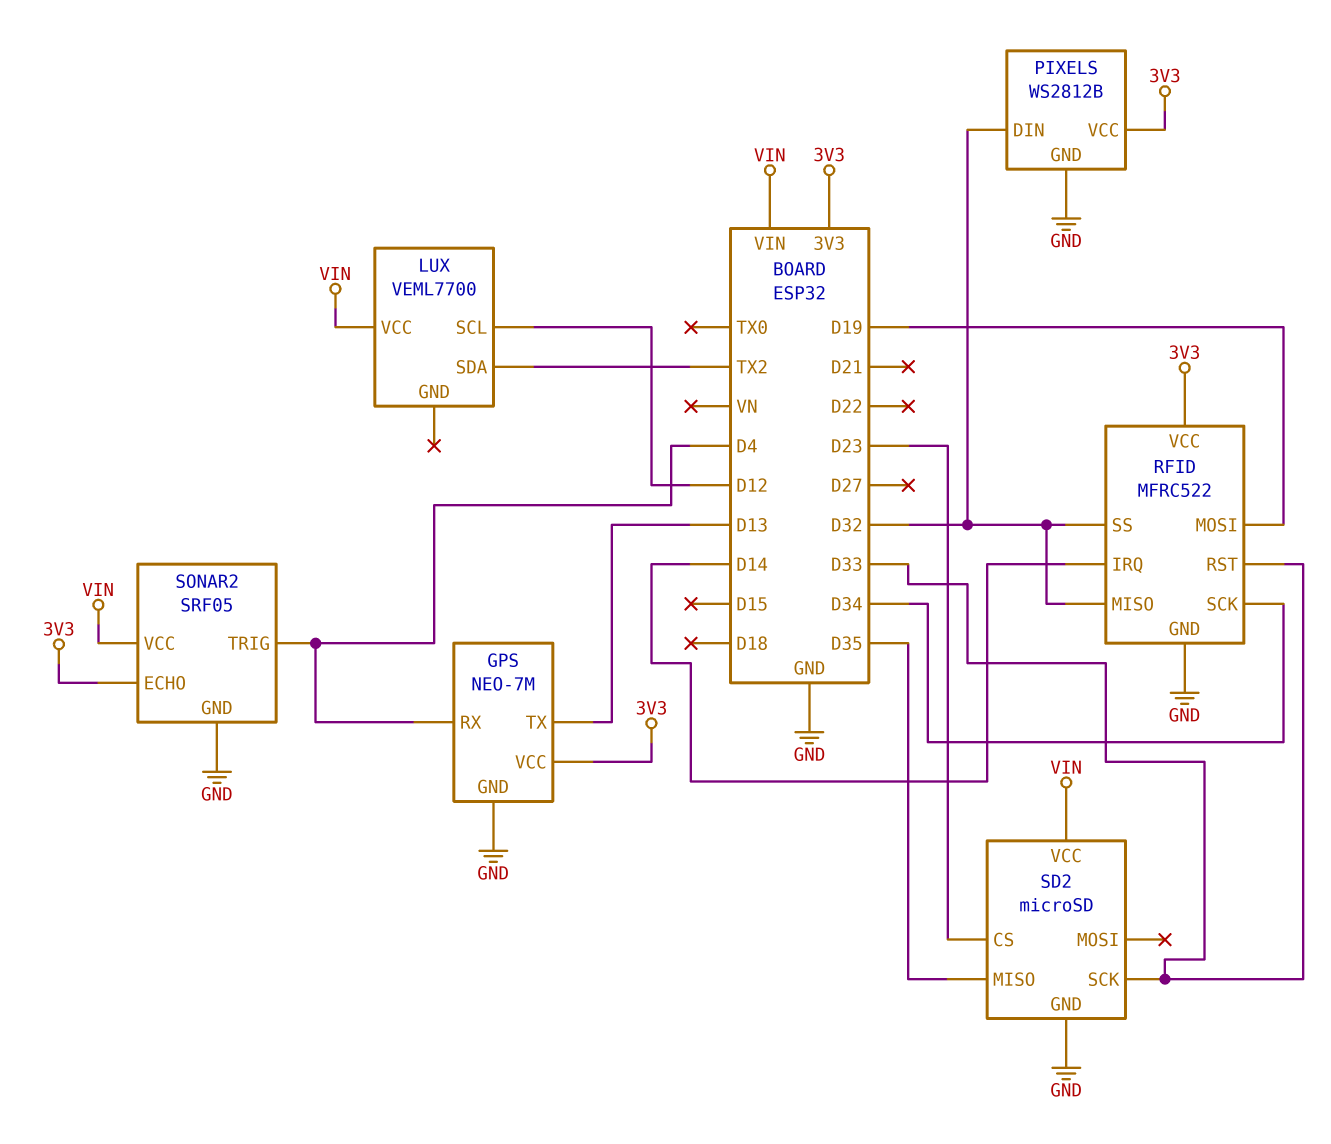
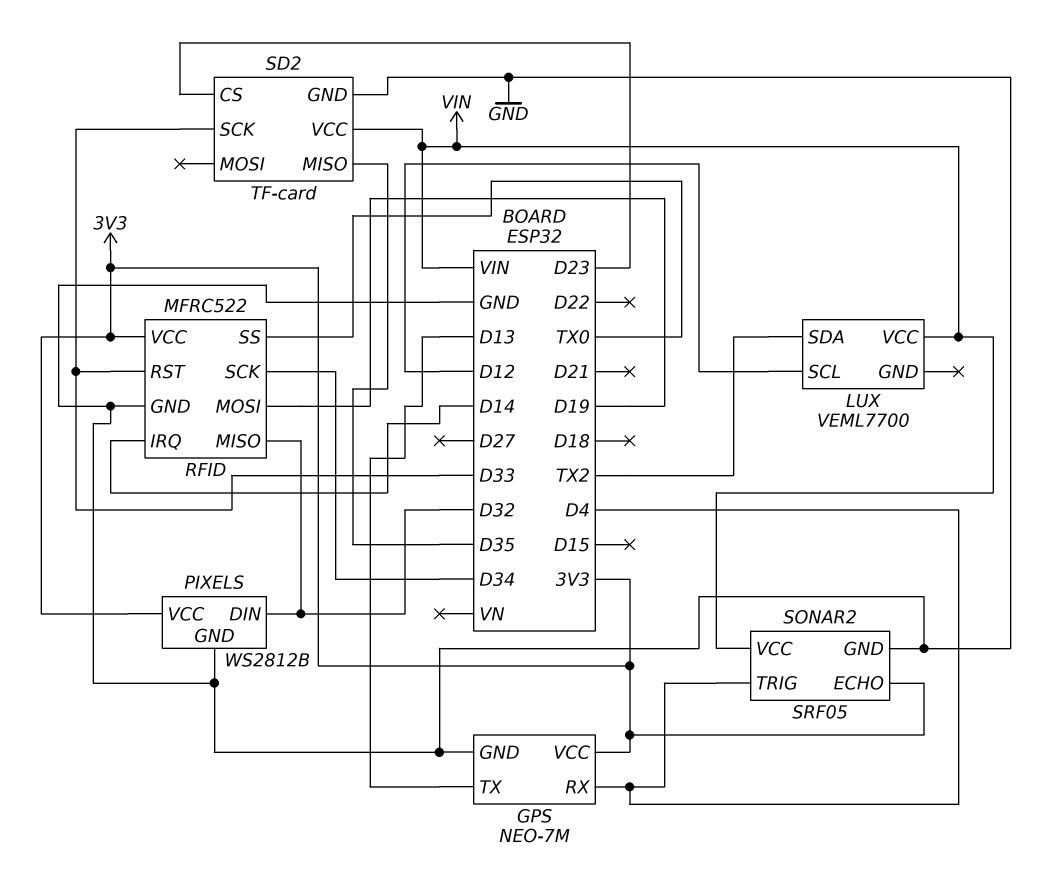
RFID pin SS: D32 -> TX0
SD2: microSD -> TF-card

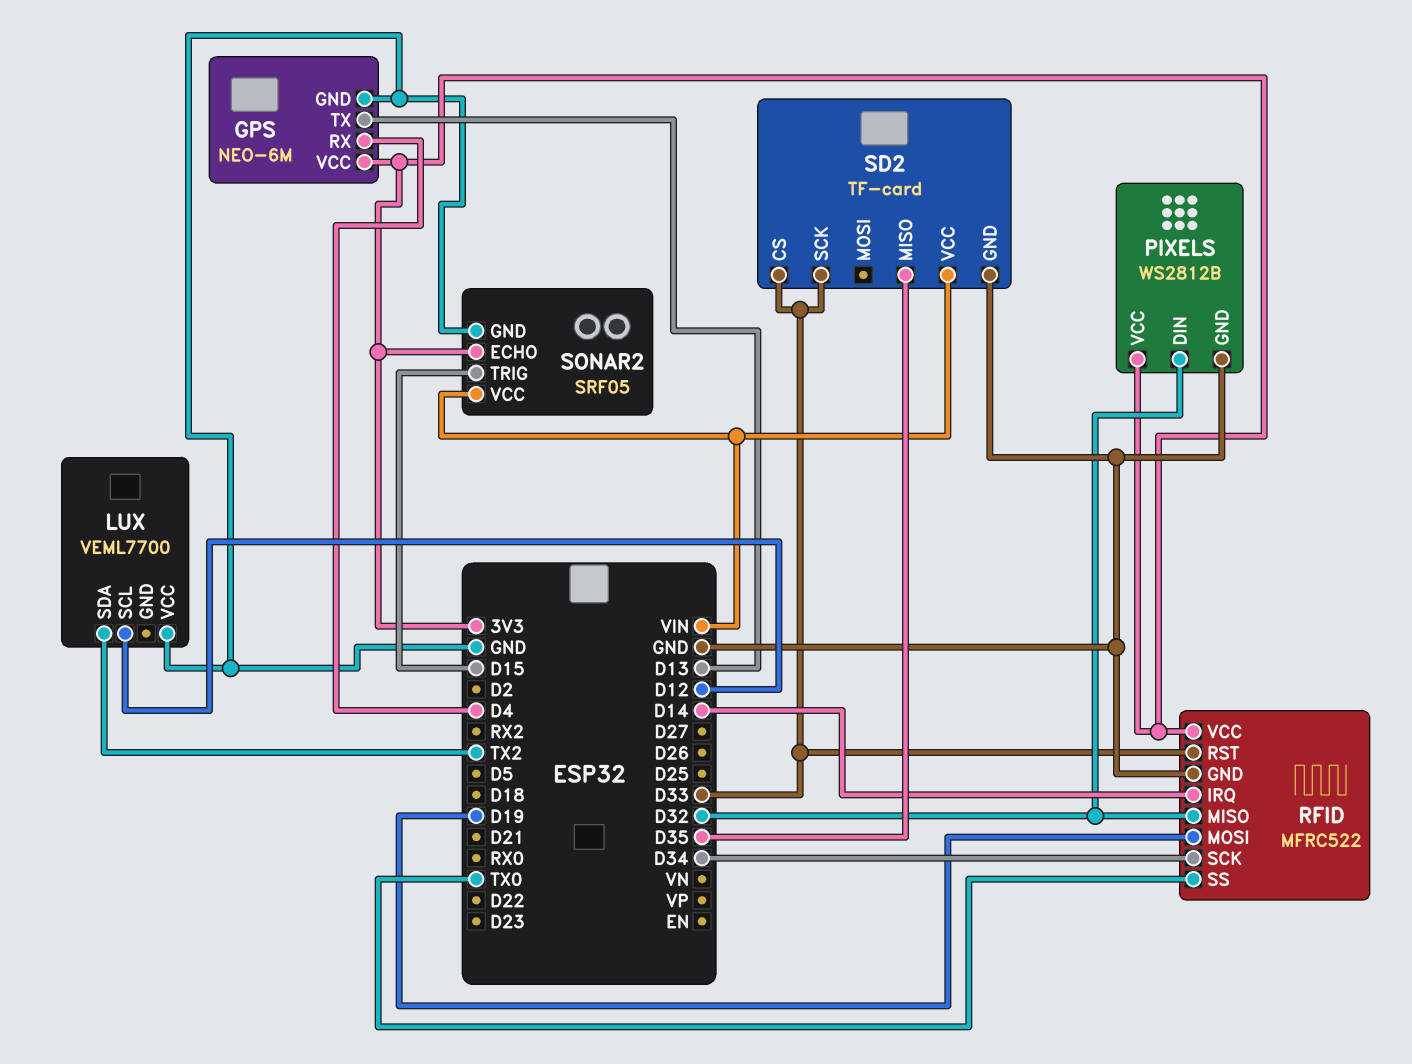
GPS: NEO-7M -> NEO-6M
LUX pin VCC: VIN -> GND
SD2 pin CS: D23 -> D33
SONAR2 pin TRIG: D4 -> D15

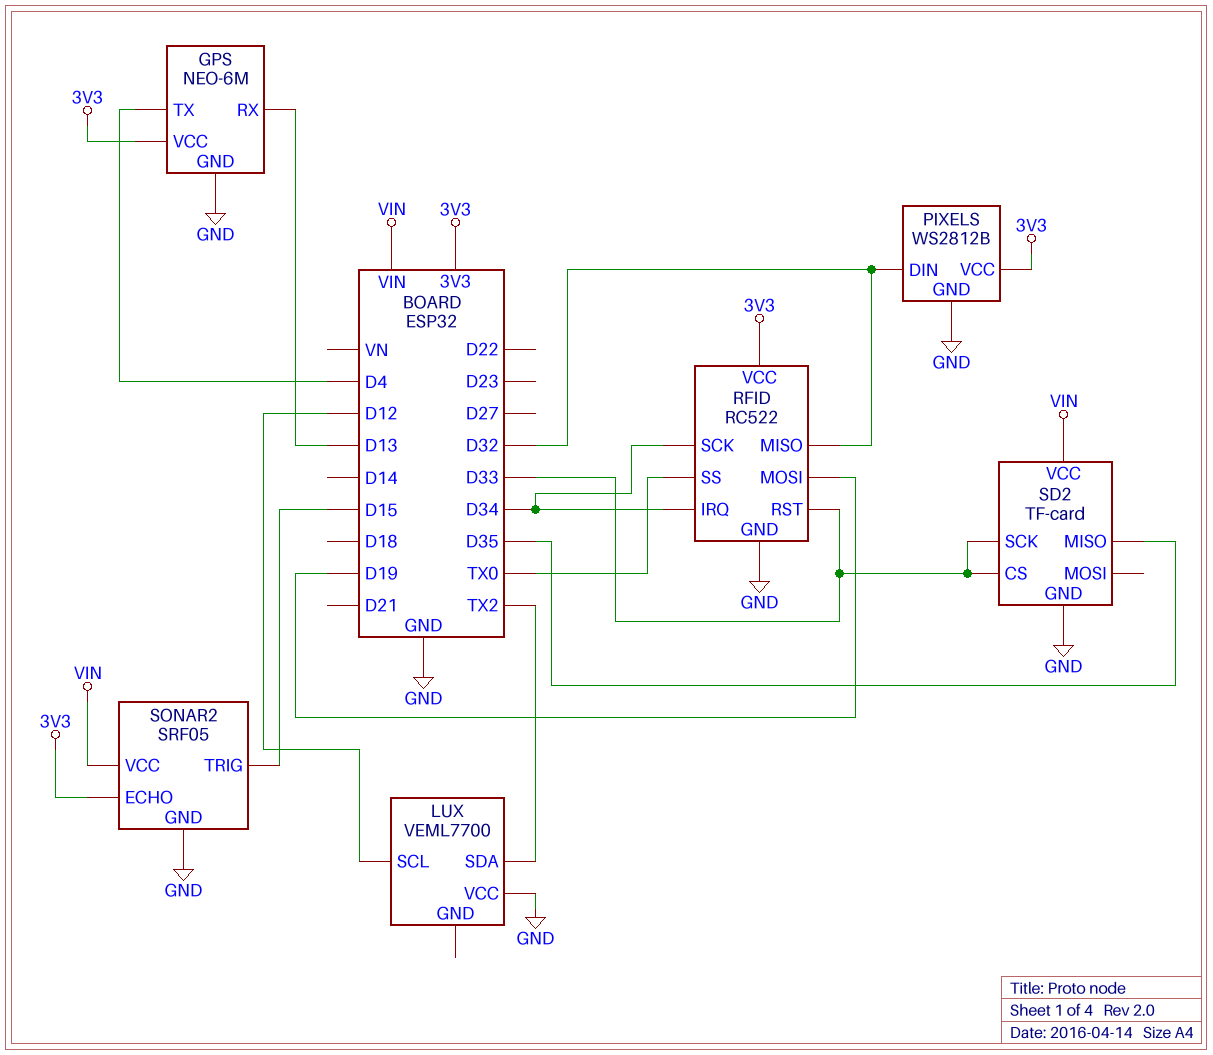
GPS pin RX: D4 -> D13
GPS pin TX: D13 -> D4
RFID: MFRC522 -> RC522
RFID pin IRQ: D14 -> D34

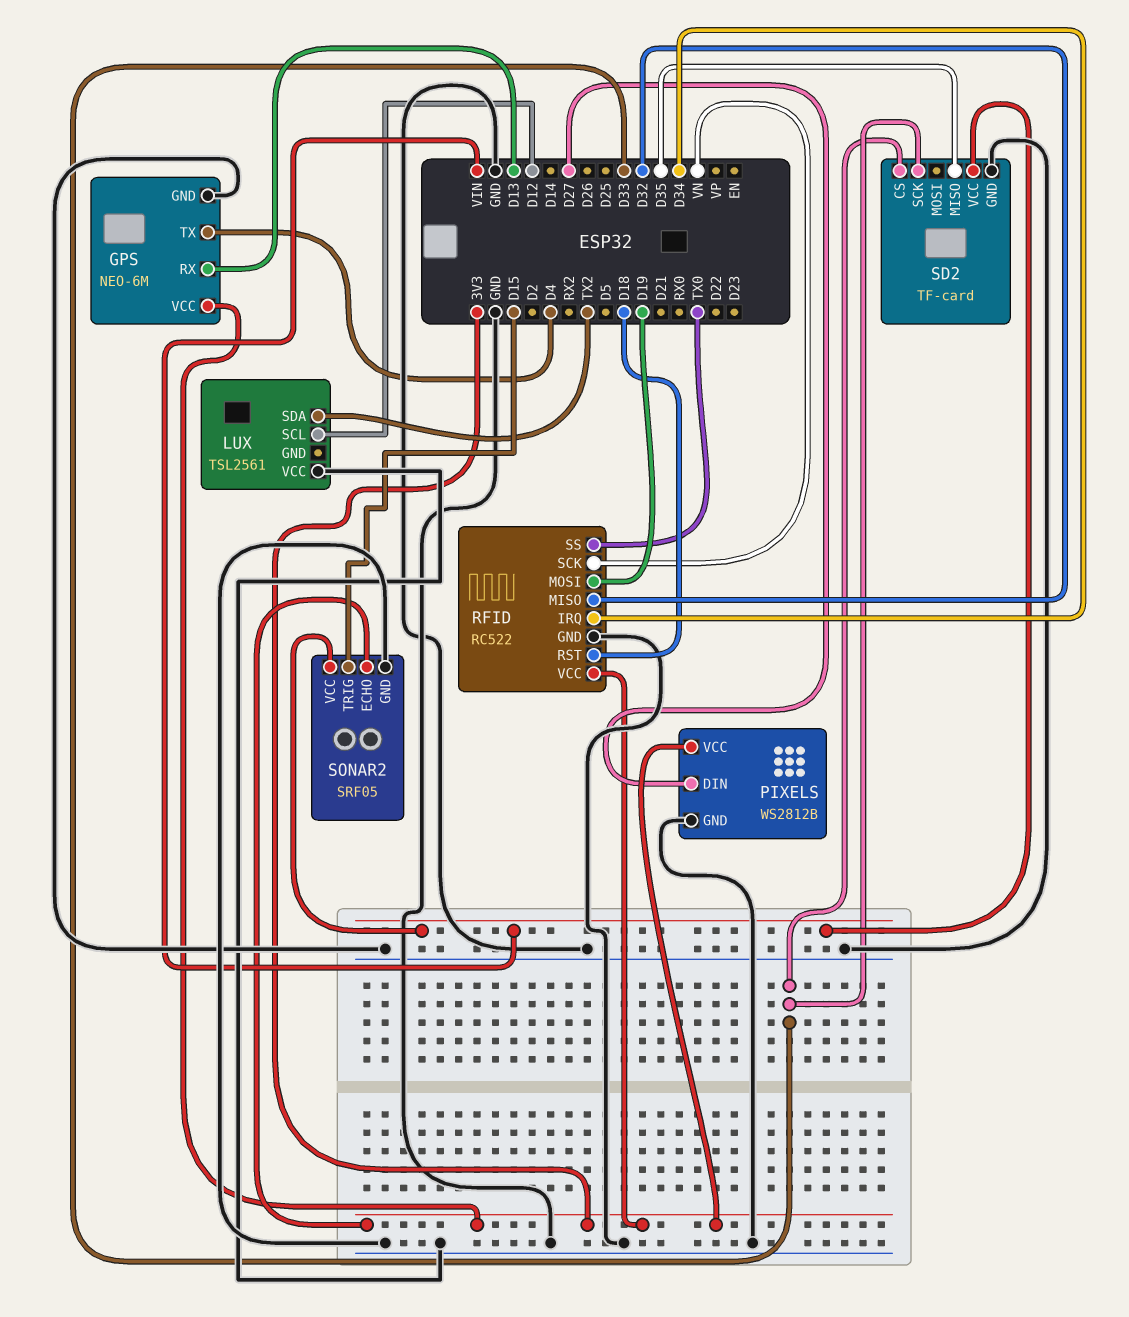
LUX: VEML7700 -> TSL2561
PIXELS pin DIN: D32 -> D27
RFID pin RST: D33 -> D18
RFID pin SCK: D34 -> VN

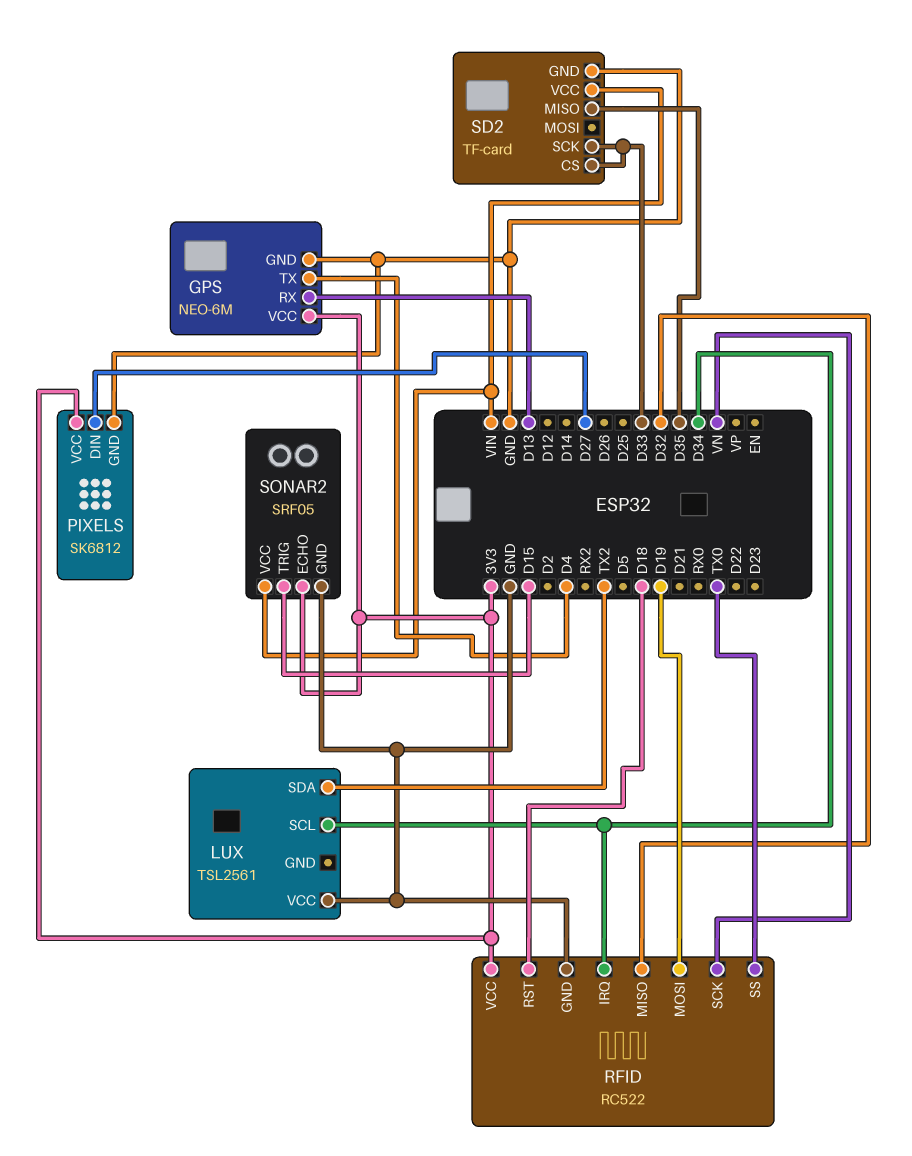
LUX pin SCL: D12 -> D34
PIXELS: WS2812B -> SK6812

